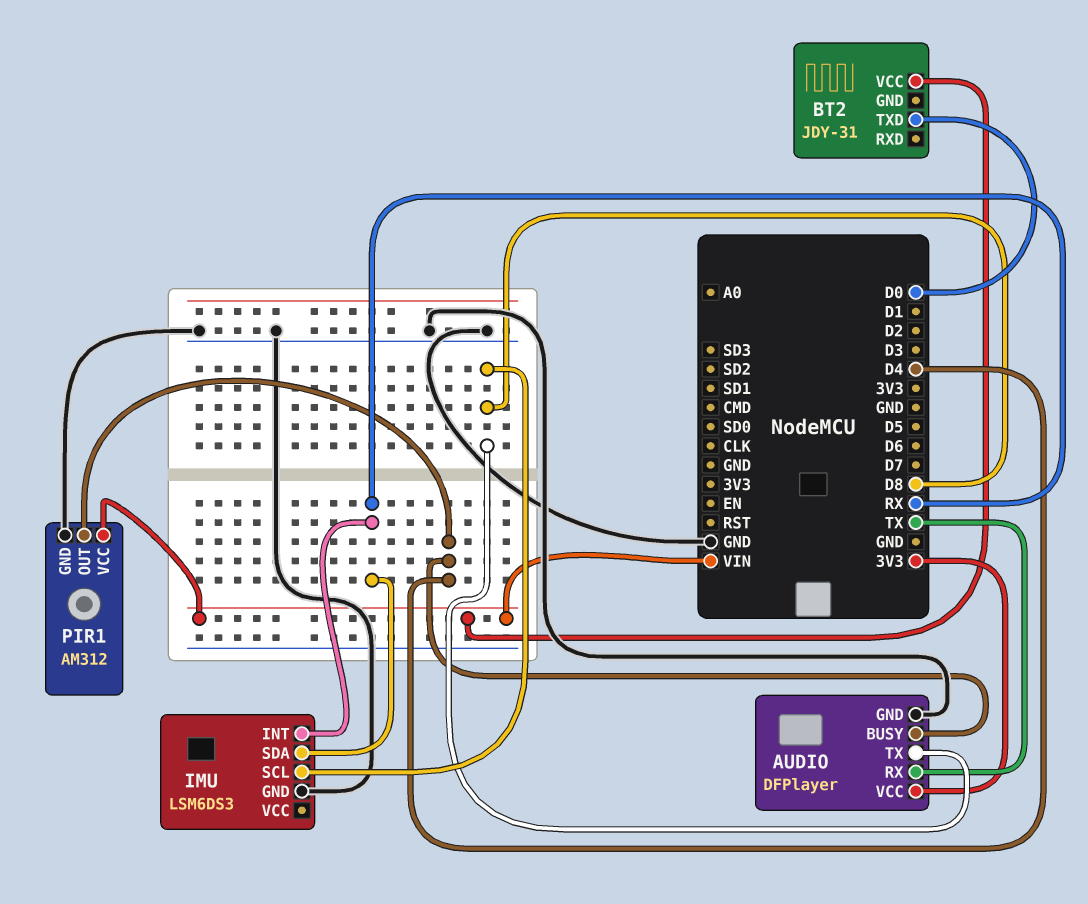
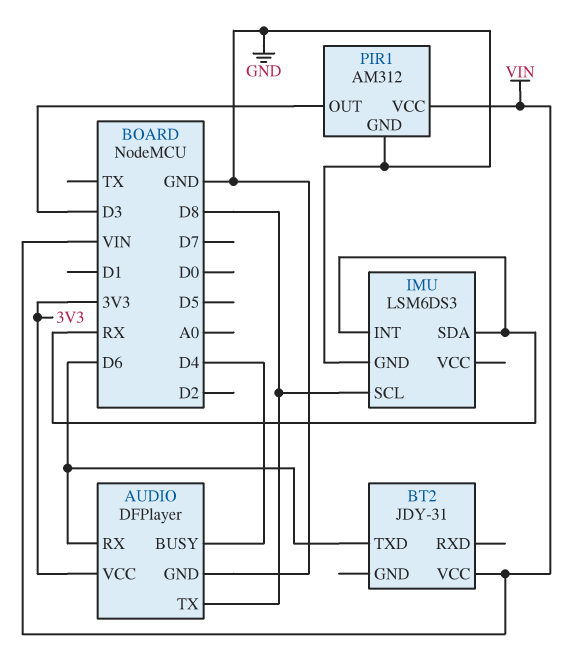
AUDIO pin RX: TX -> D6
BT2 pin TXD: D0 -> D6
PIR1 pin OUT: D4 -> D3

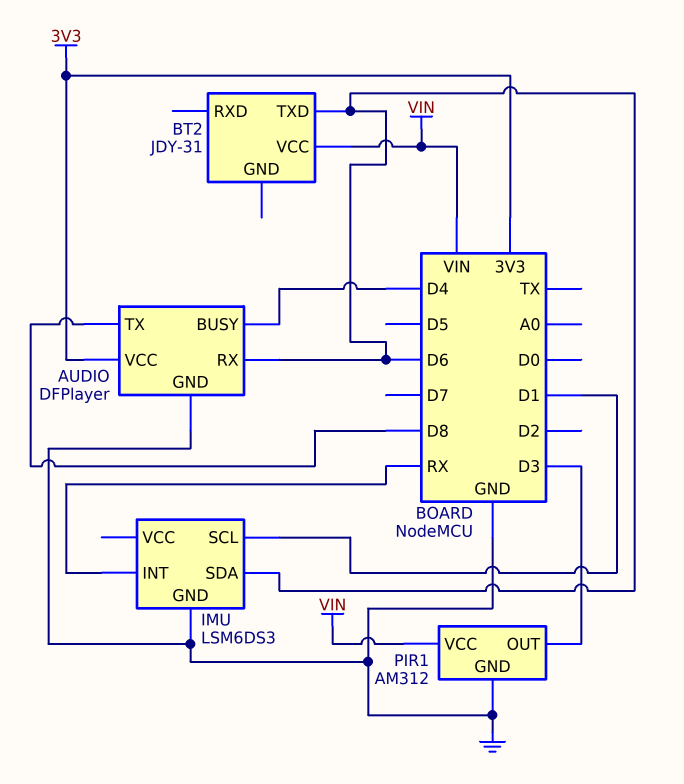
IMU pin SCL: D8 -> D1
IMU pin SDA: RX -> D6

